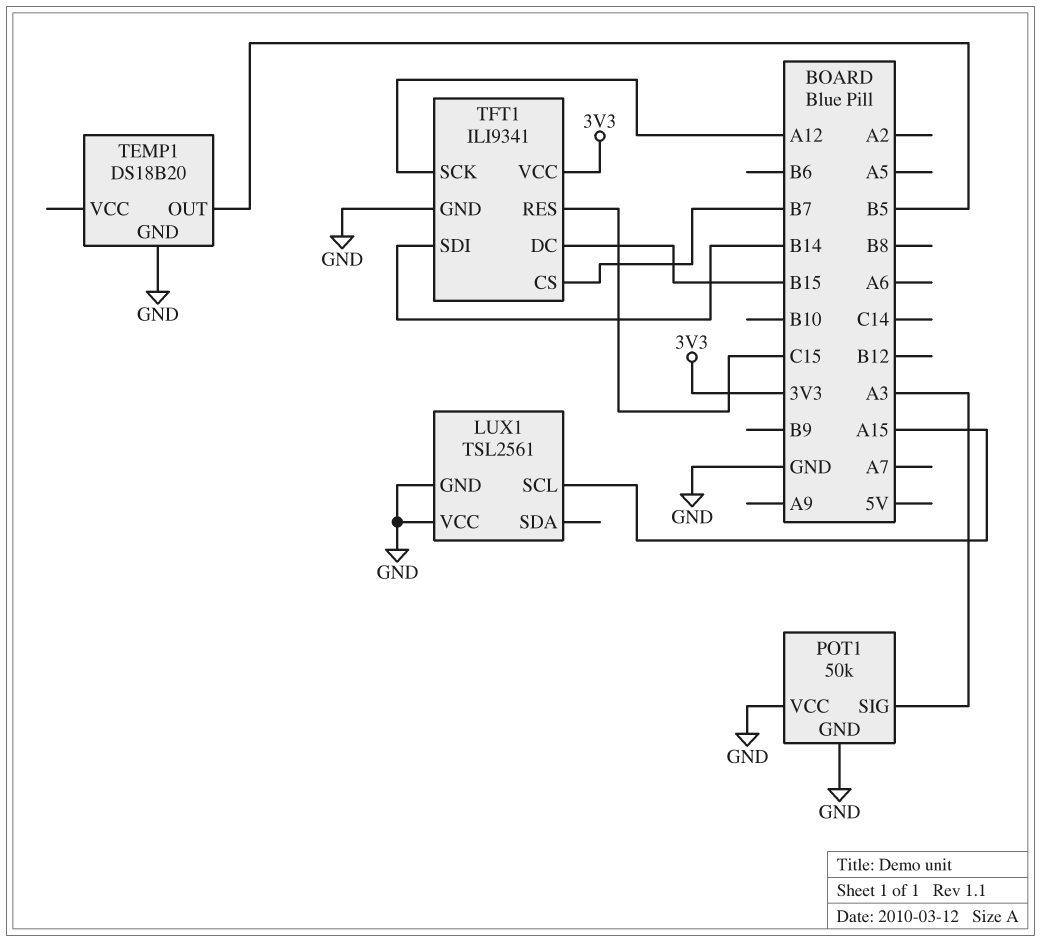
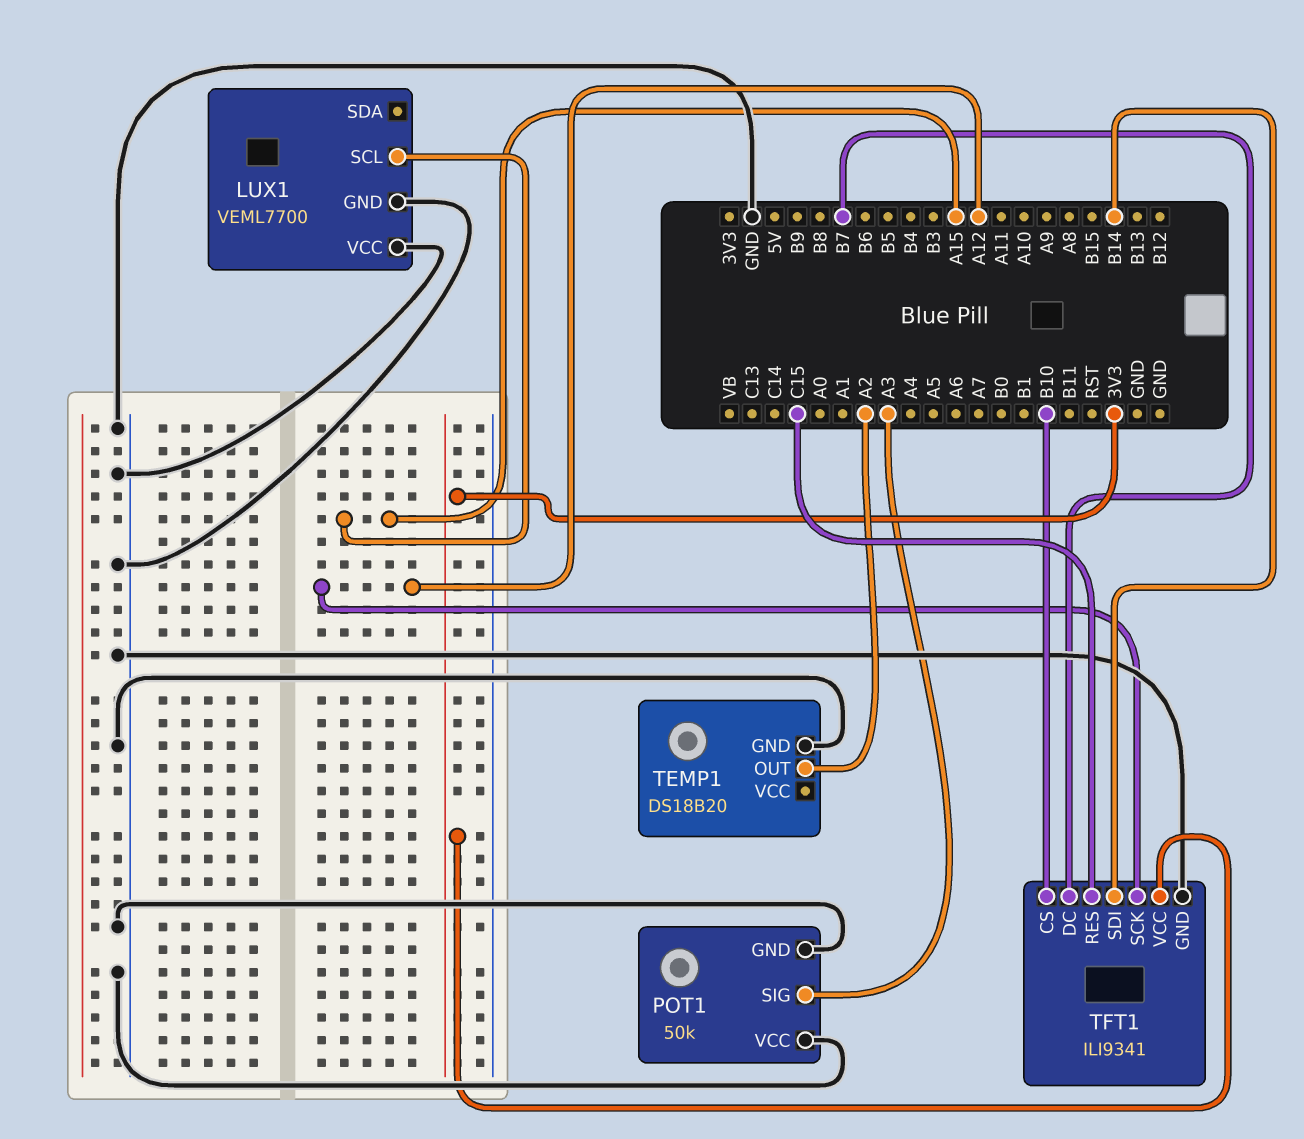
LUX1: TSL2561 -> VEML7700
TEMP1 pin OUT: B5 -> A2
TFT1 pin CS: B7 -> B10
TFT1 pin DC: B15 -> B7

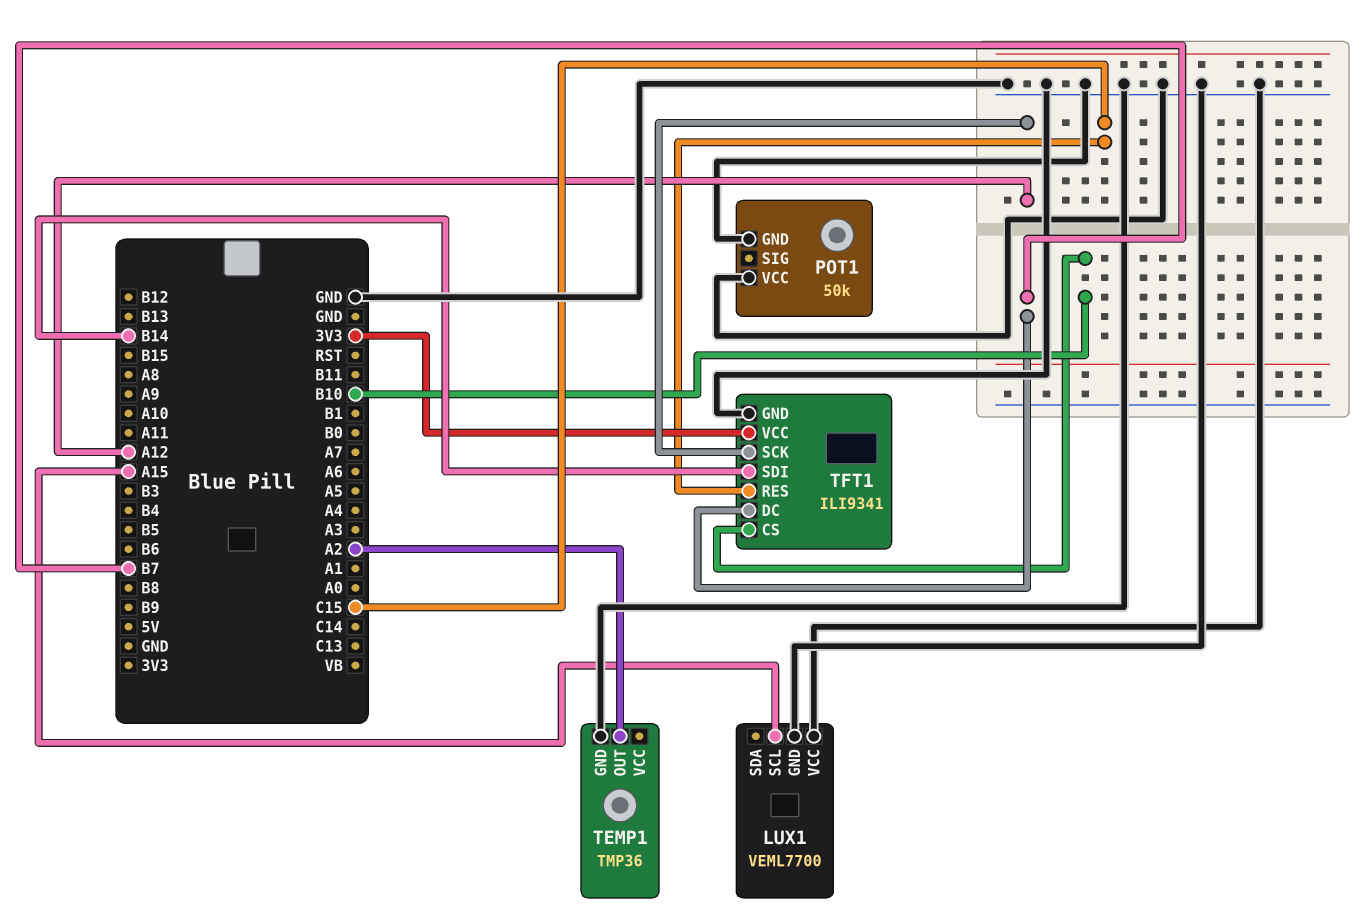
POT1 pin SIG: A3 -> none
TEMP1: DS18B20 -> TMP36

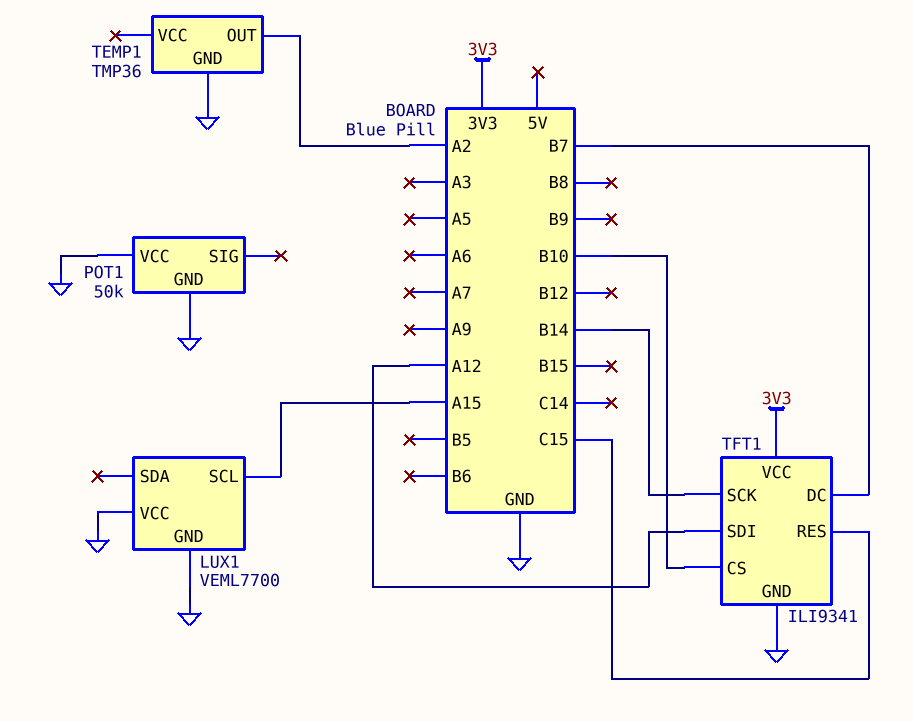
TFT1 pin SCK: A12 -> B14
TFT1 pin SDI: B14 -> A12

